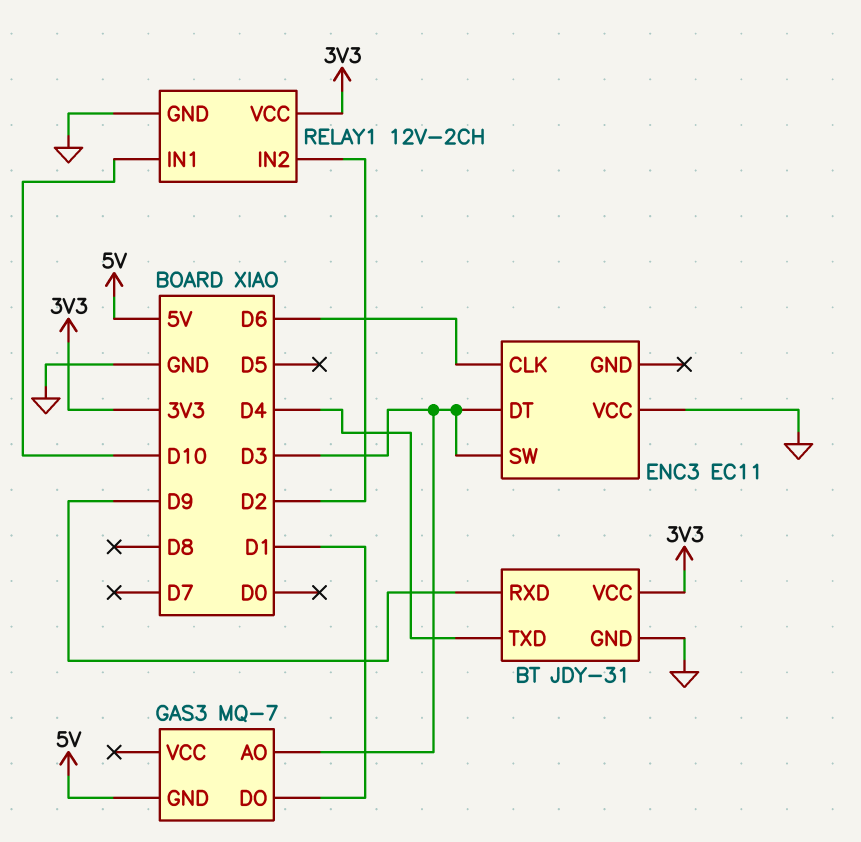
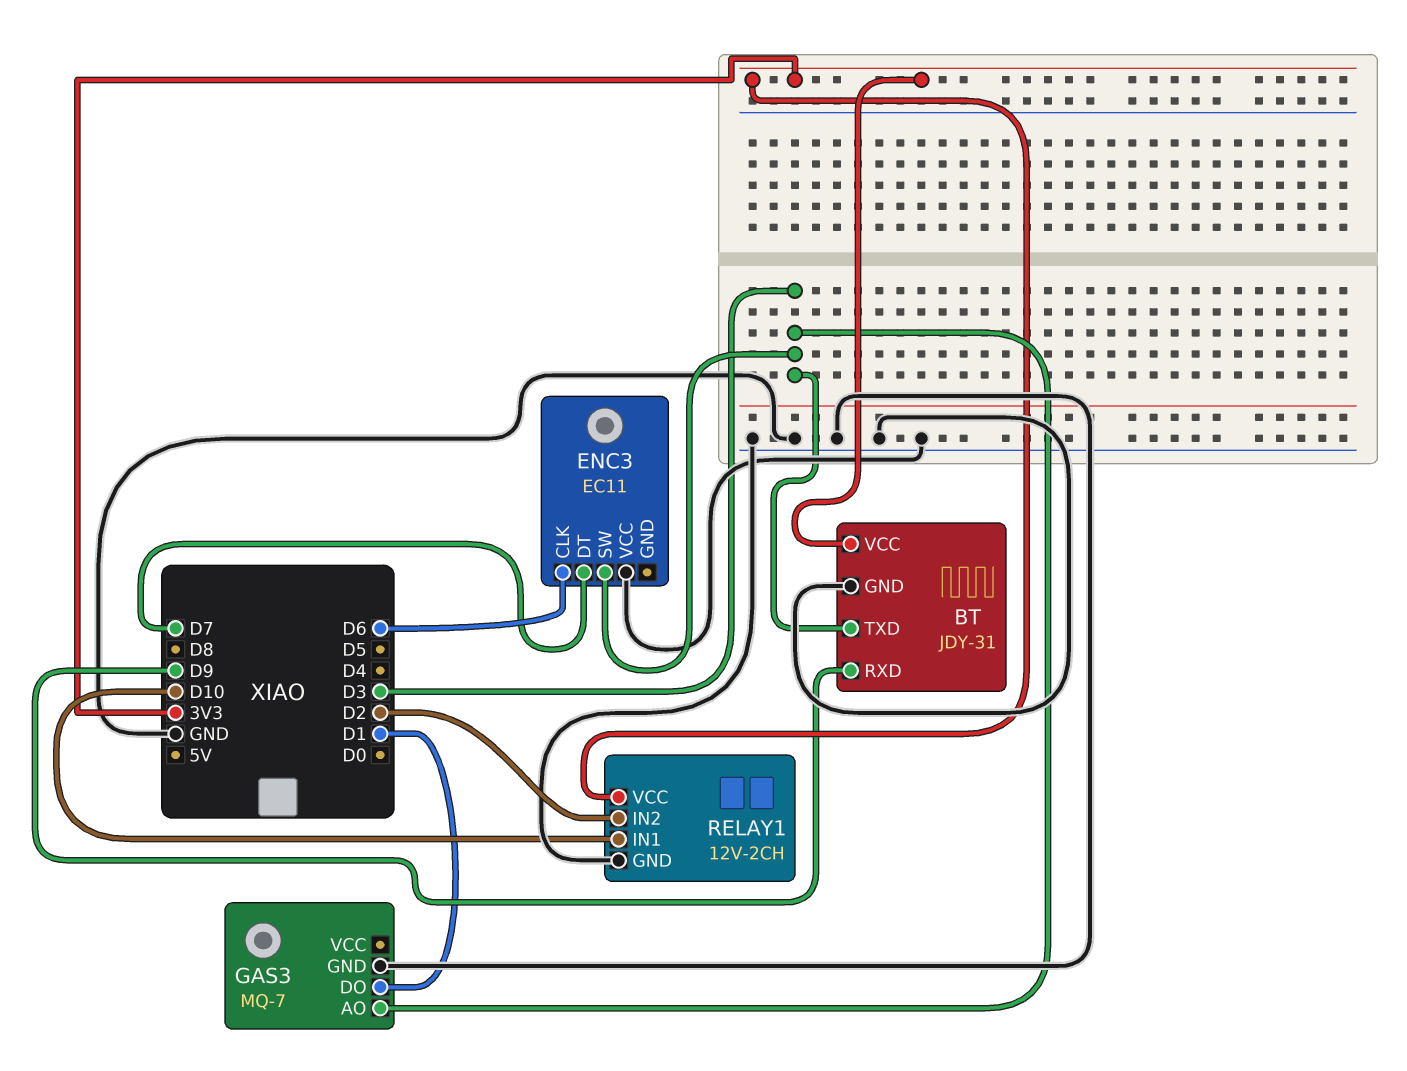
BT pin TXD: D4 -> D3
ENC3 pin DT: D3 -> D7
GAS3 pin GND: 5V -> GND

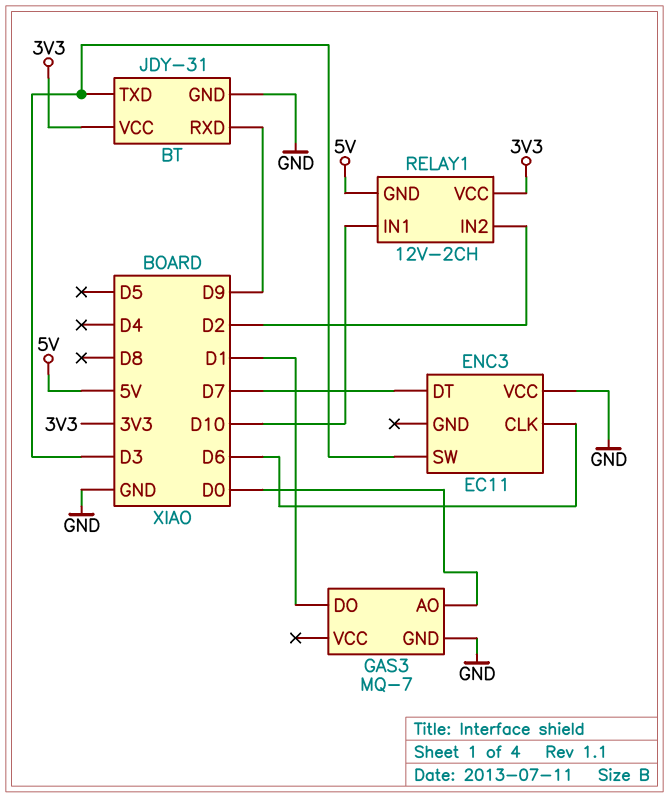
GAS3 pin AO: D3 -> D0
RELAY1 pin GND: GND -> 5V

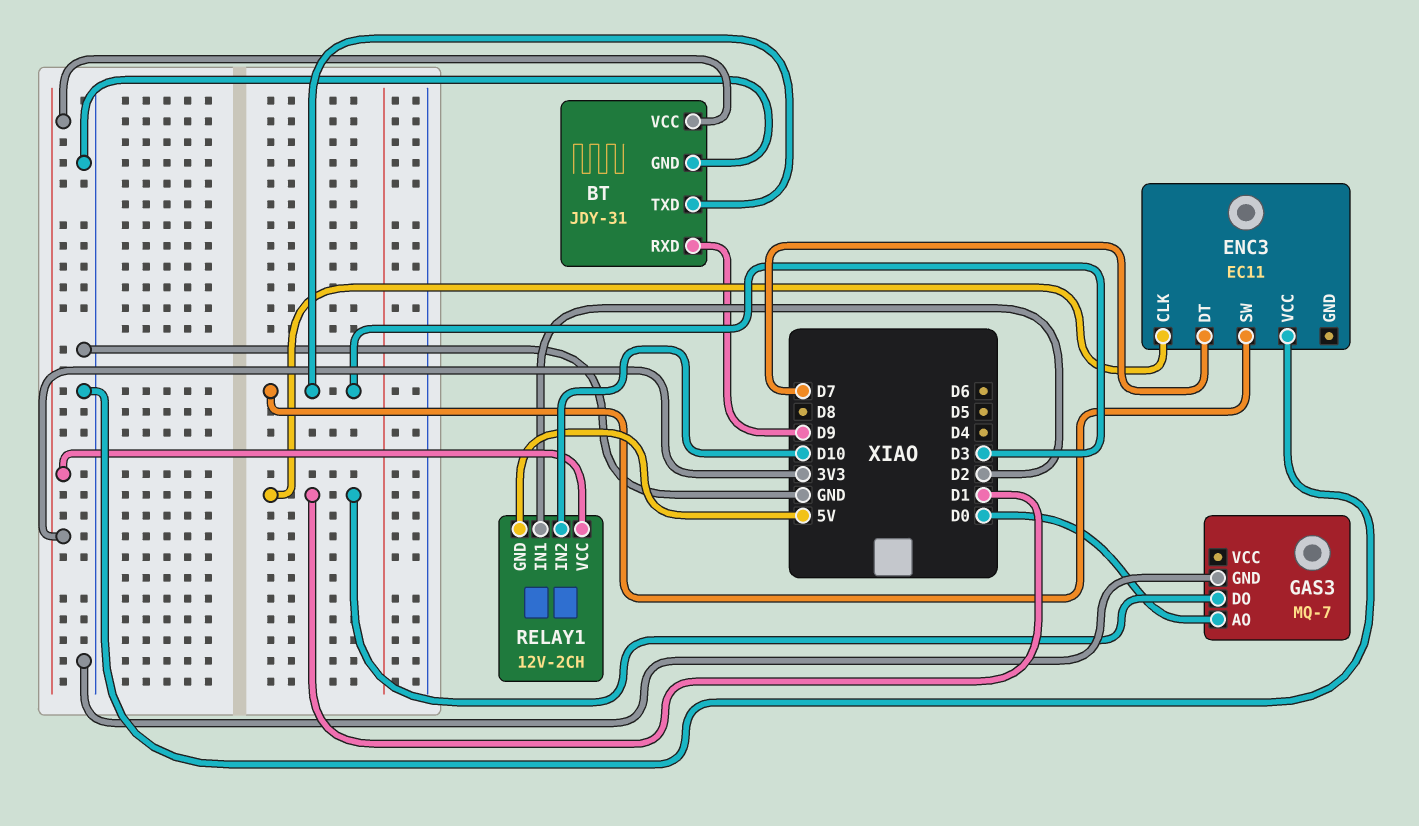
ENC3 pin CLK: D6 -> D1
RELAY1 pin IN1: D10 -> D2
RELAY1 pin IN2: D2 -> D10

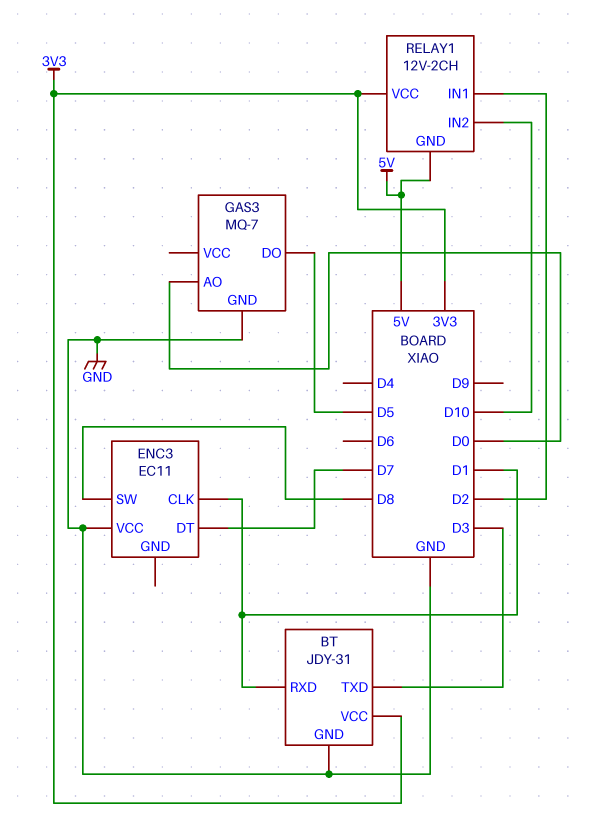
BT pin RXD: D9 -> D1
ENC3 pin SW: D3 -> D8
GAS3 pin DO: D1 -> D5

